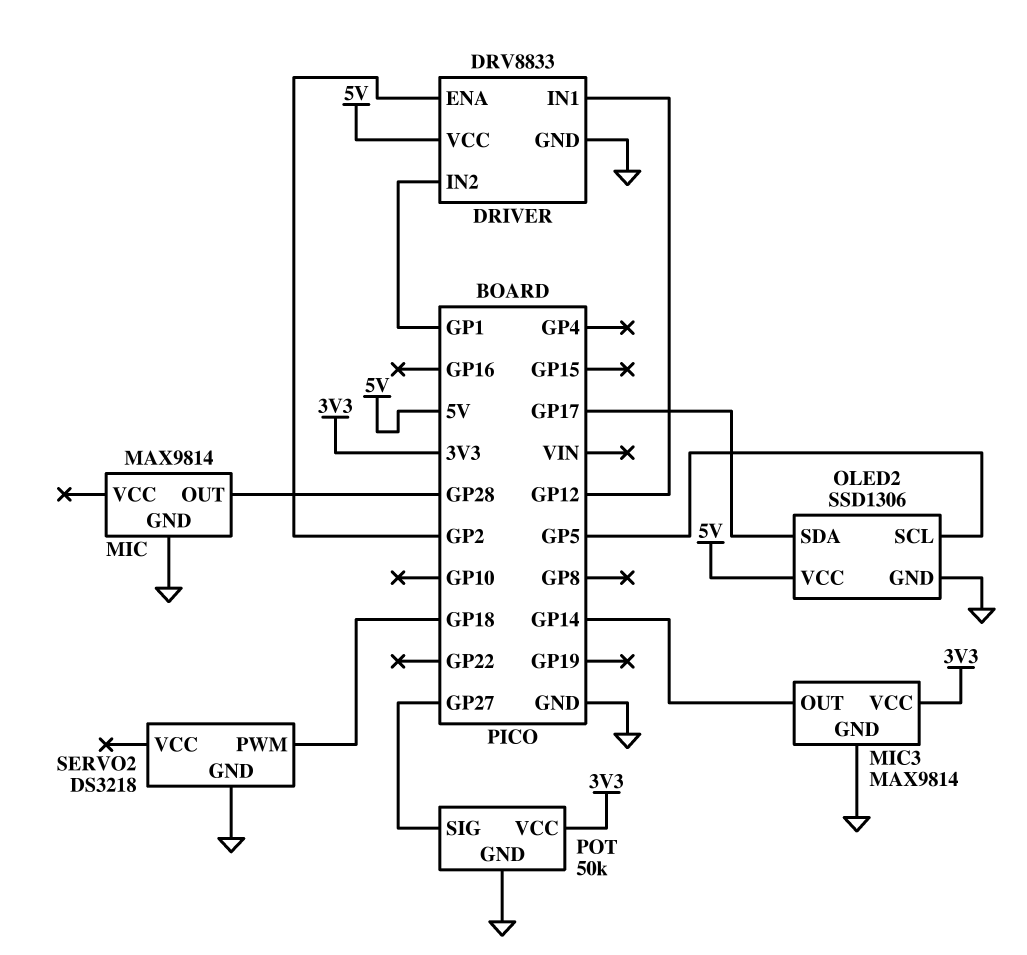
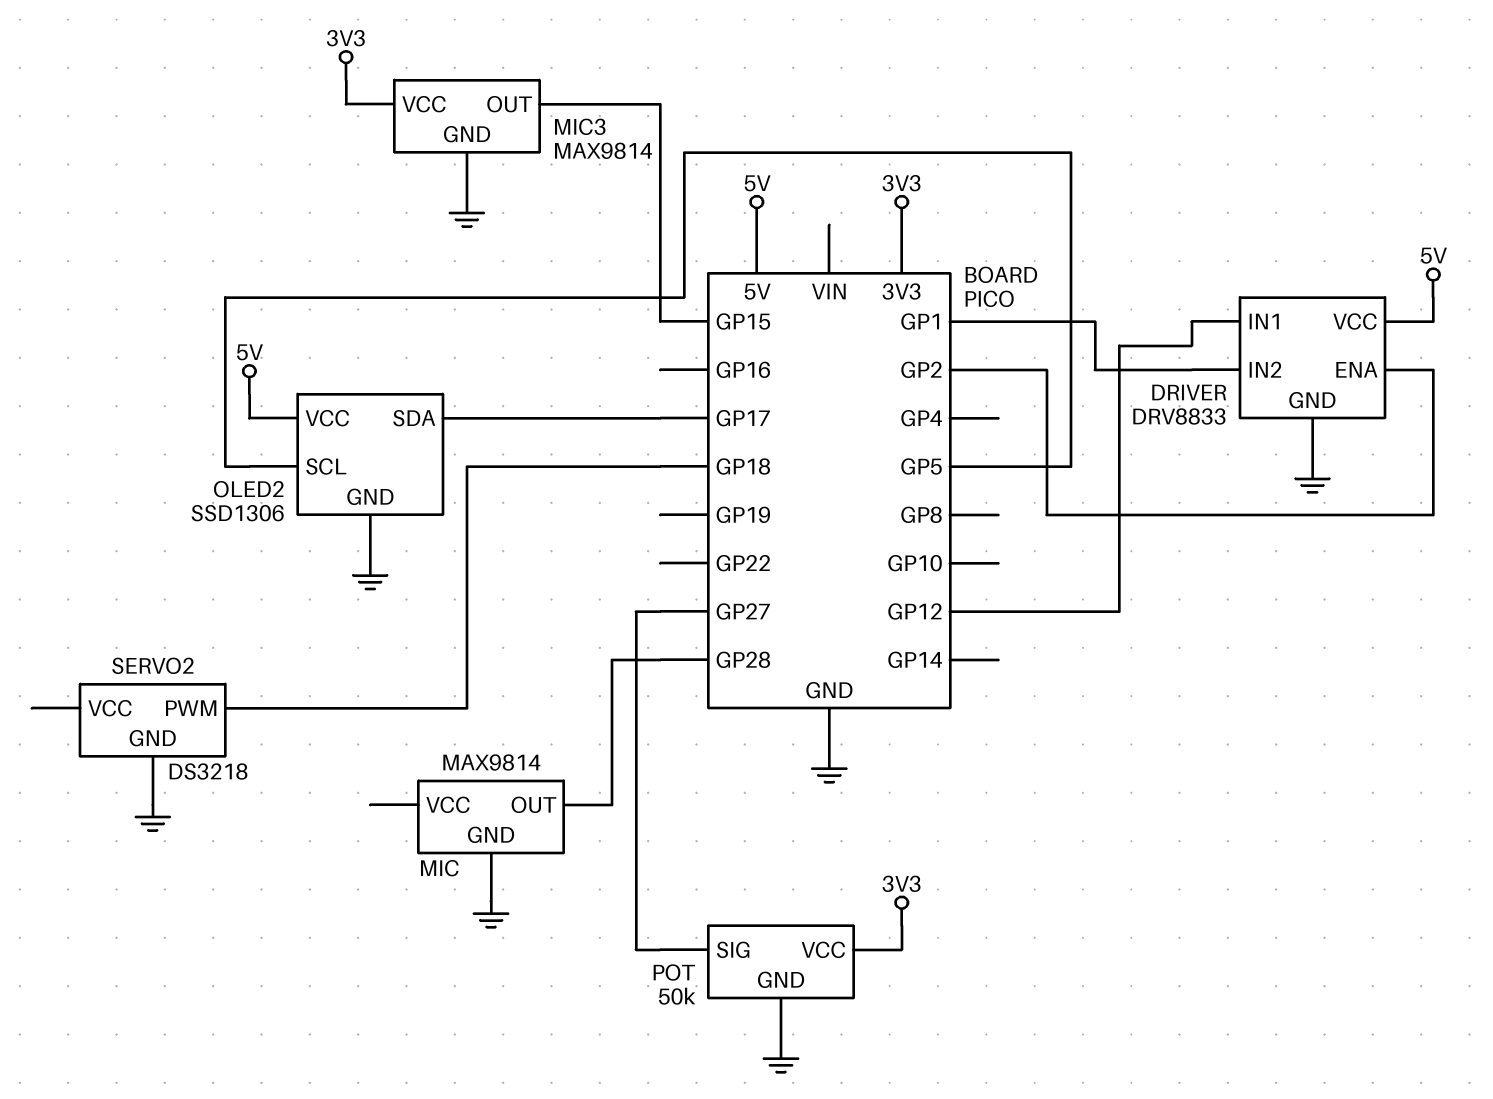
MIC3 pin OUT: GP14 -> GP15

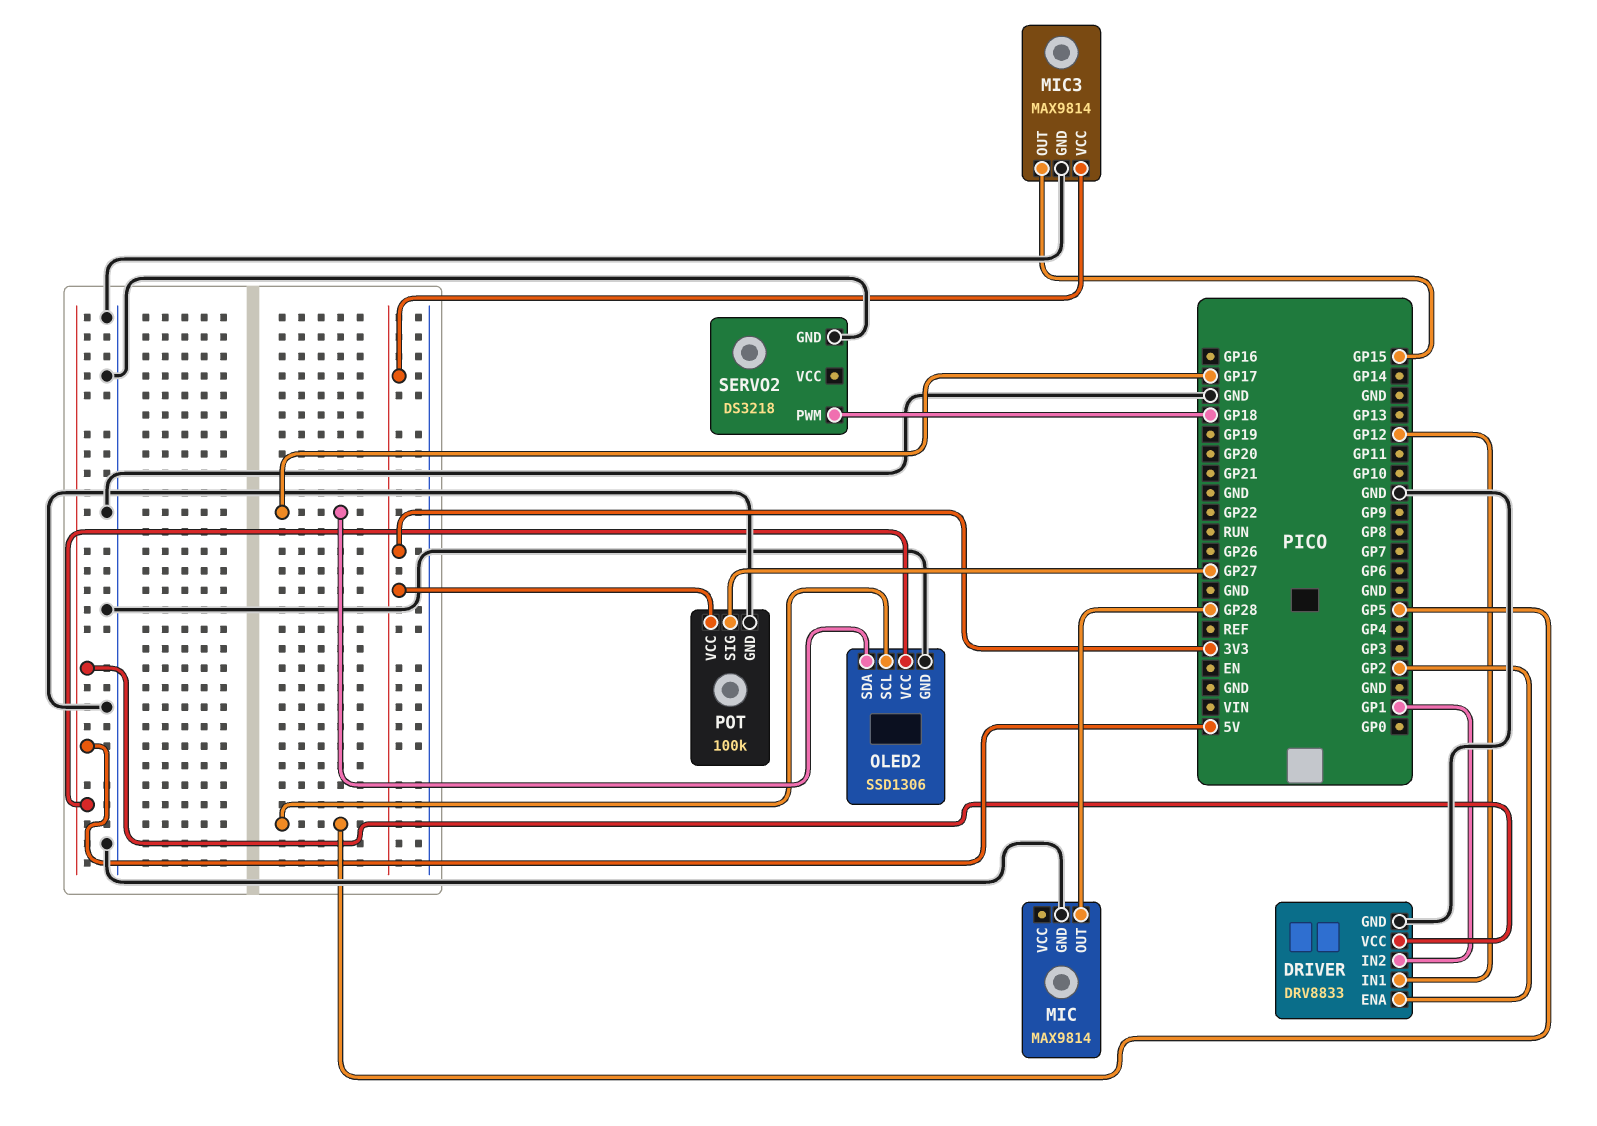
POT: 50k -> 100k

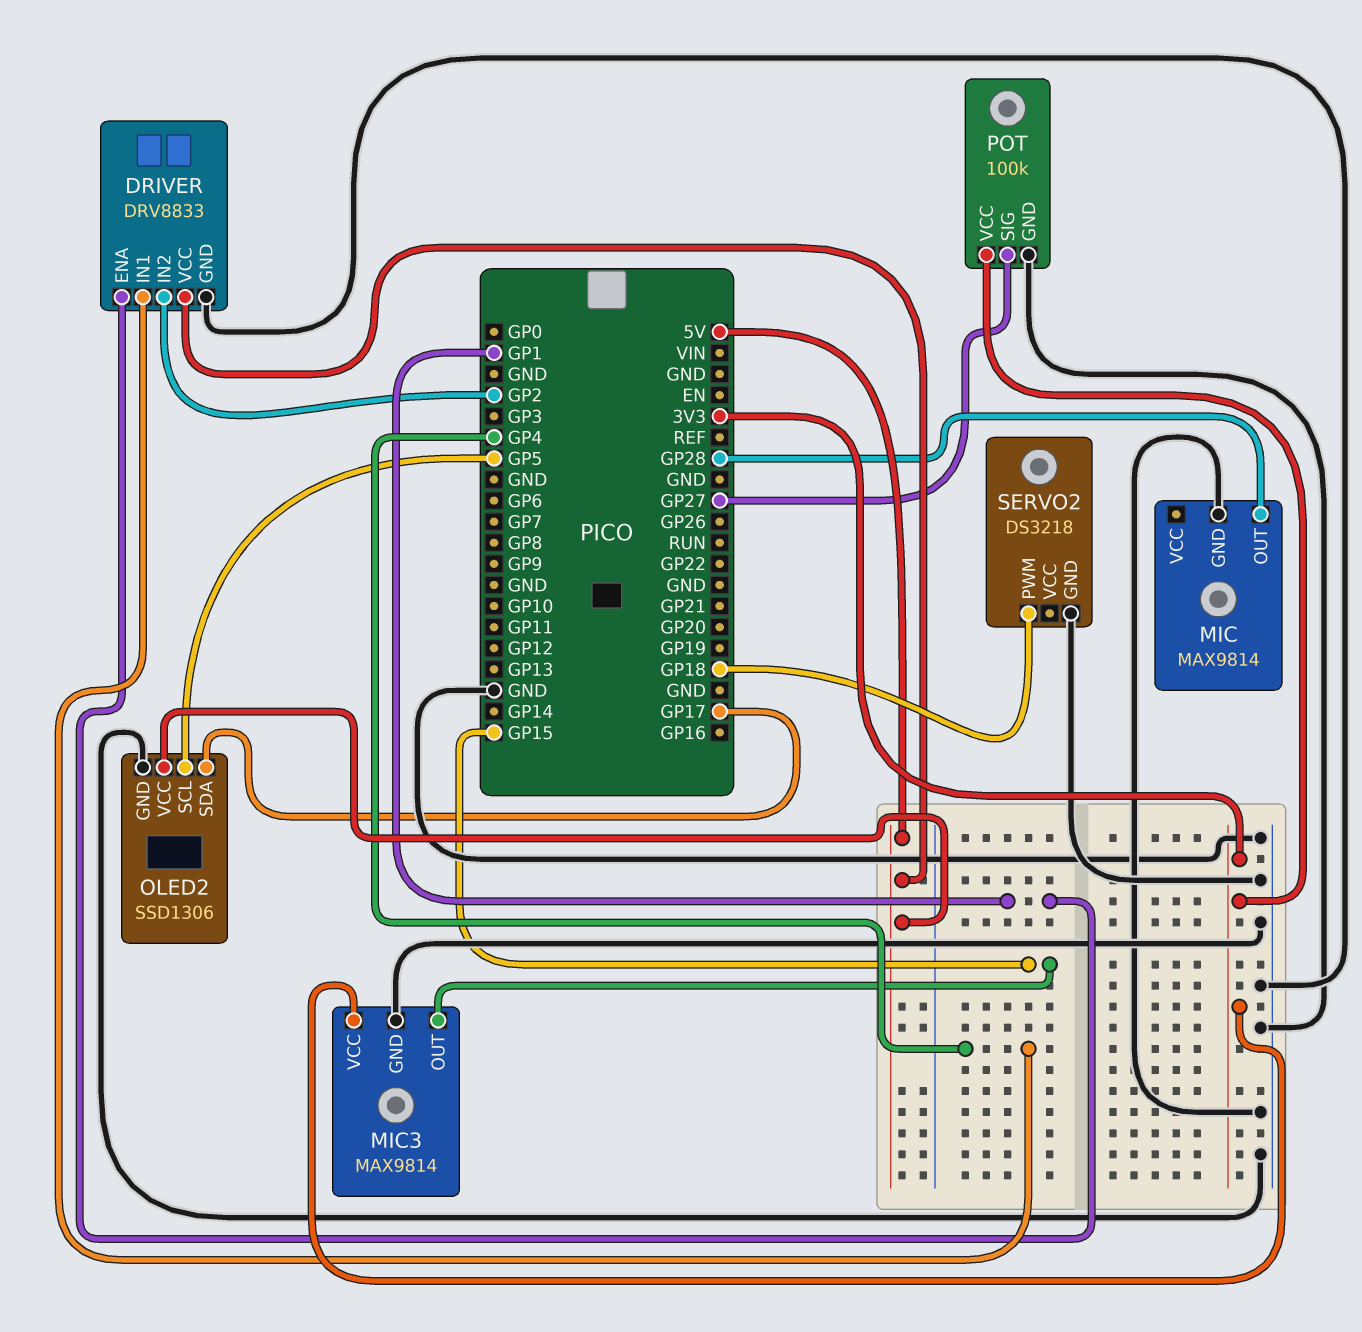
DRIVER pin ENA: GP2 -> GP1
DRIVER pin IN1: GP12 -> GP4
DRIVER pin IN2: GP1 -> GP2

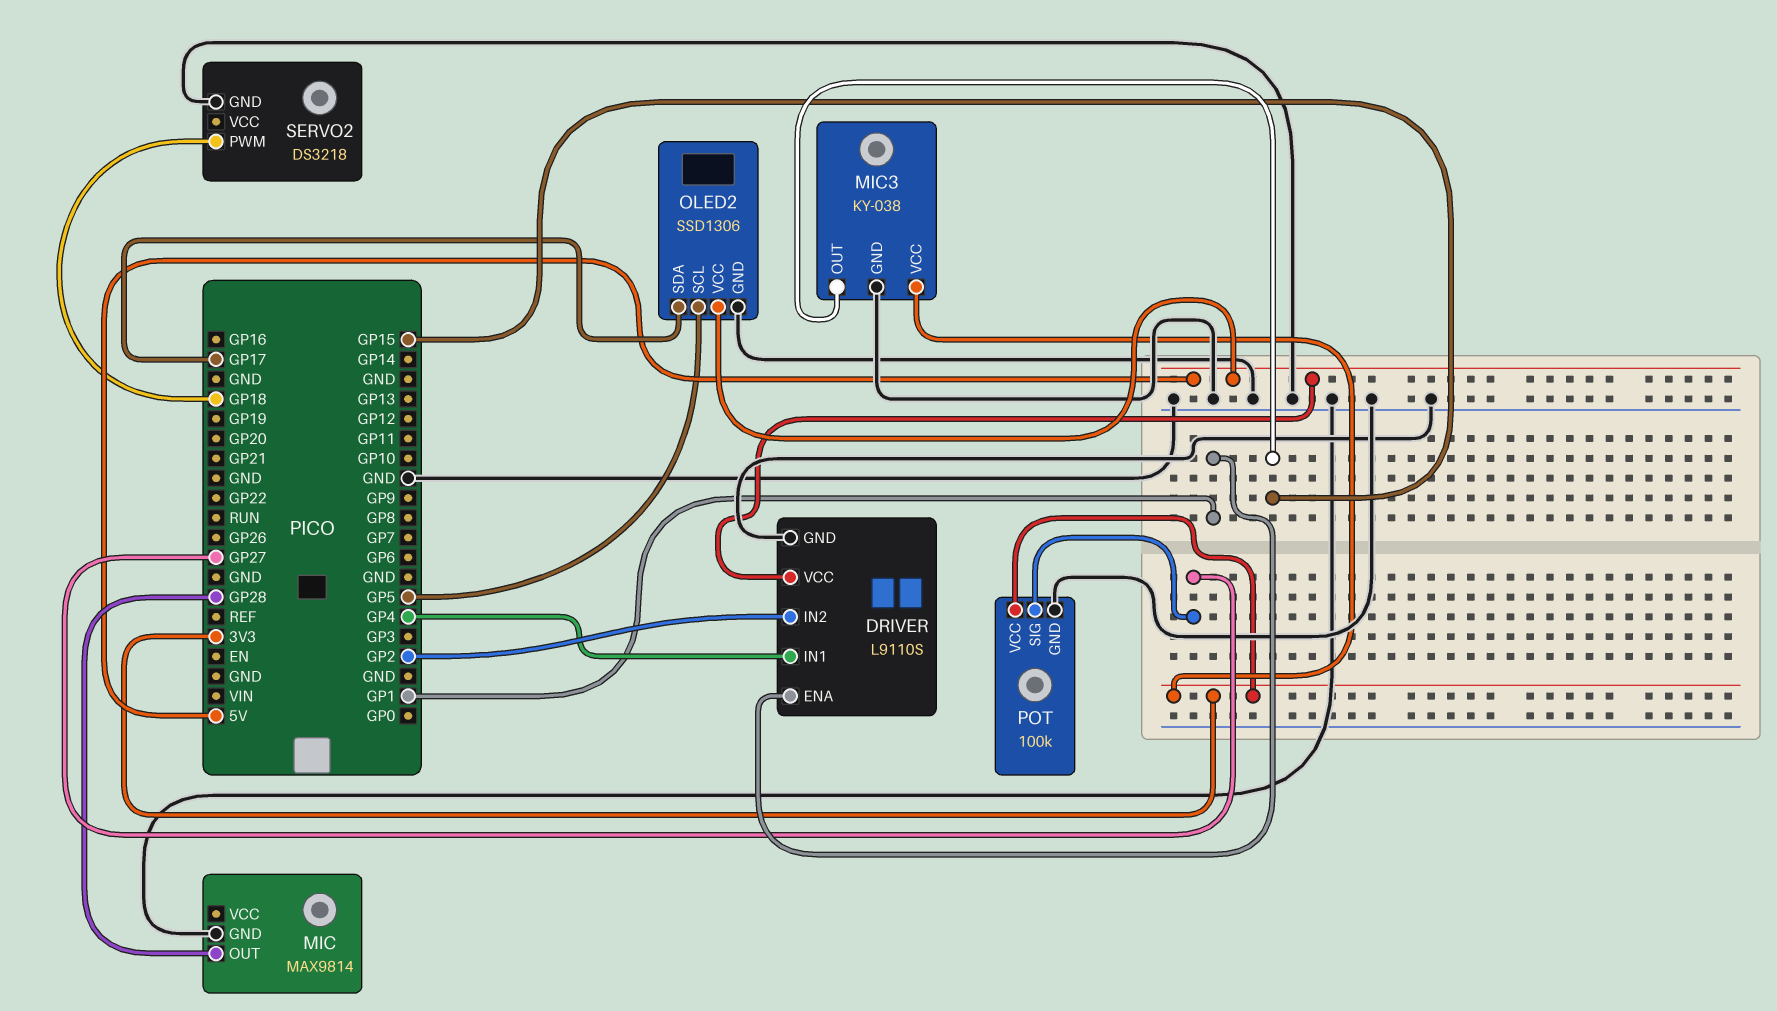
DRIVER: DRV8833 -> L9110S
MIC3: MAX9814 -> KY-038

